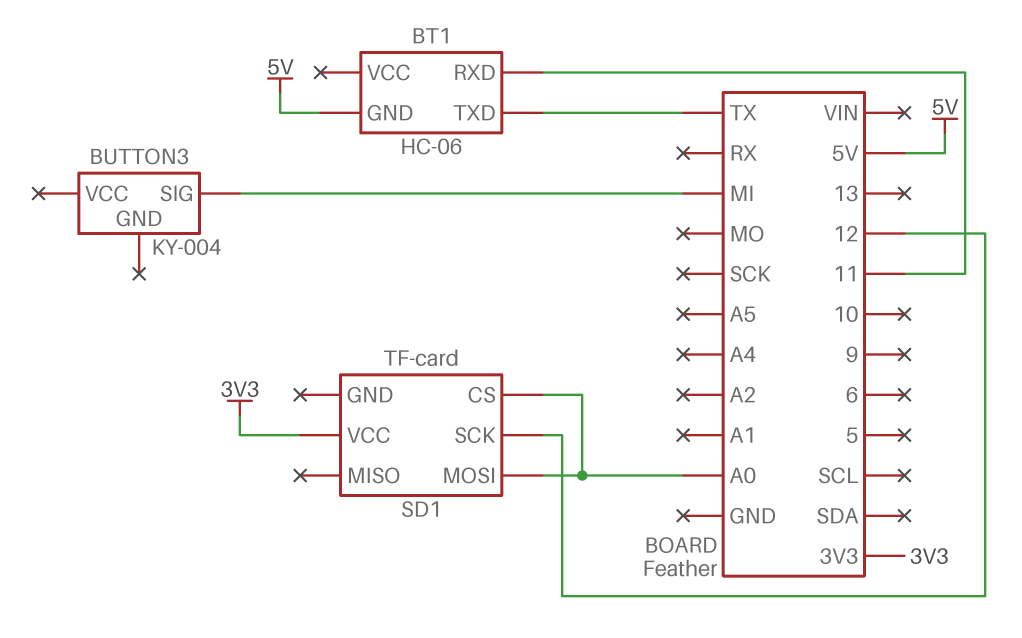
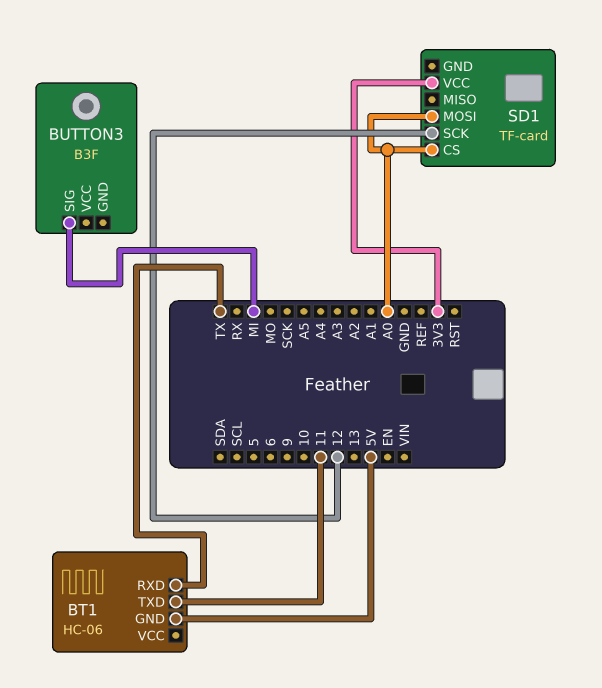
BT1 pin RXD: 11 -> TX
BT1 pin TXD: TX -> 11
BUTTON3: KY-004 -> B3F

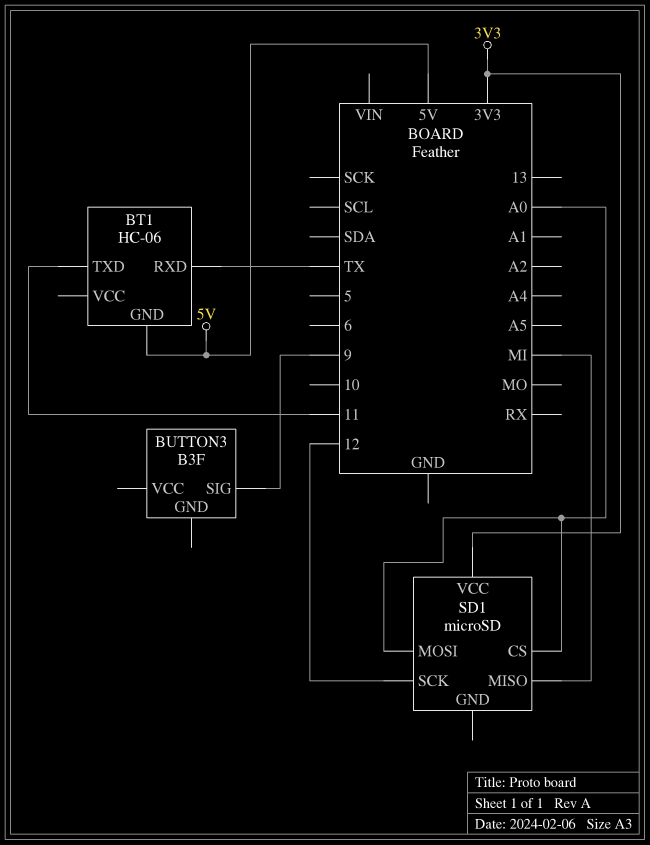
BUTTON3 pin SIG: MI -> 9
SD1: TF-card -> microSD
SD1 pin MISO: none -> MI

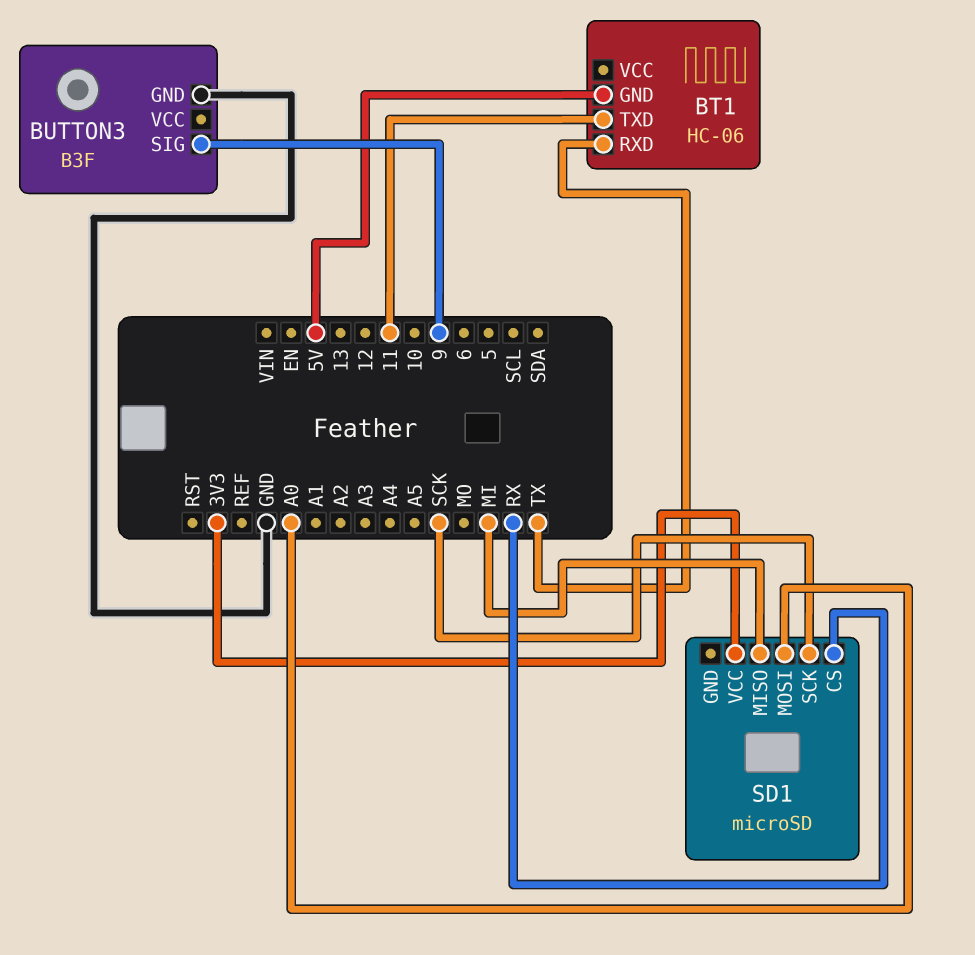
BUTTON3 pin GND: none -> GND
SD1 pin CS: A0 -> RX
SD1 pin SCK: 12 -> SCK

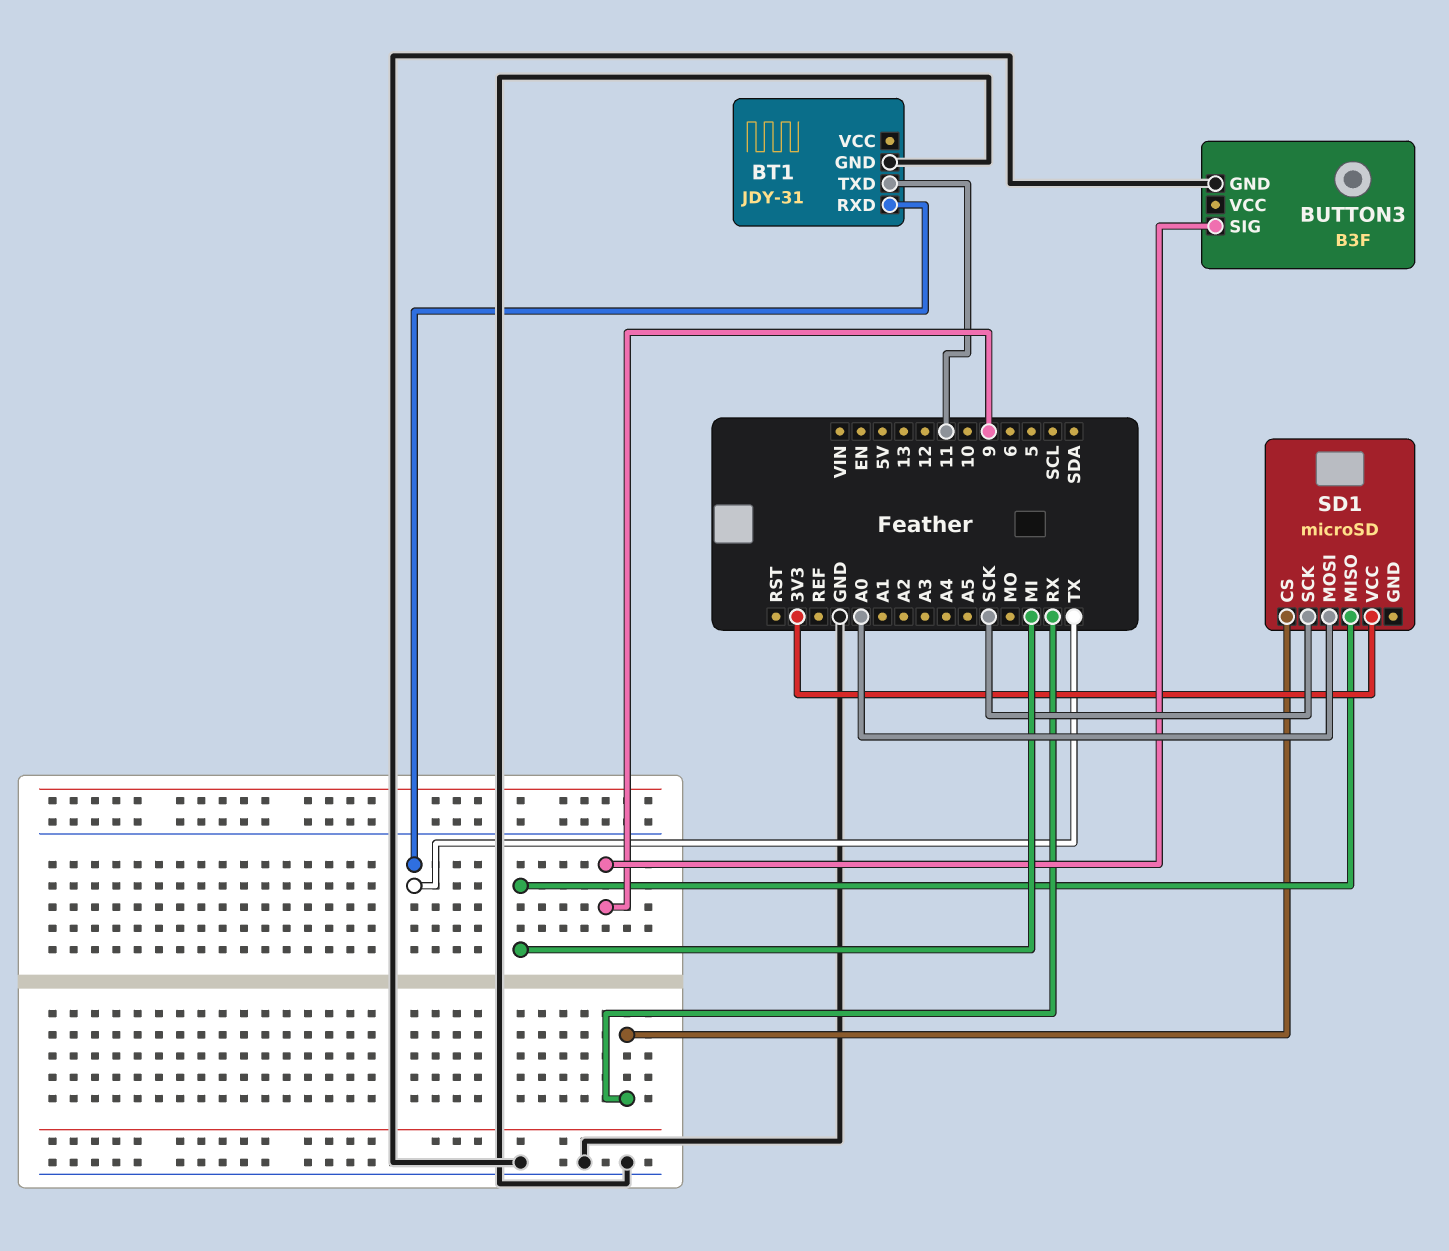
BT1: HC-06 -> JDY-31
BT1 pin GND: 5V -> GND

